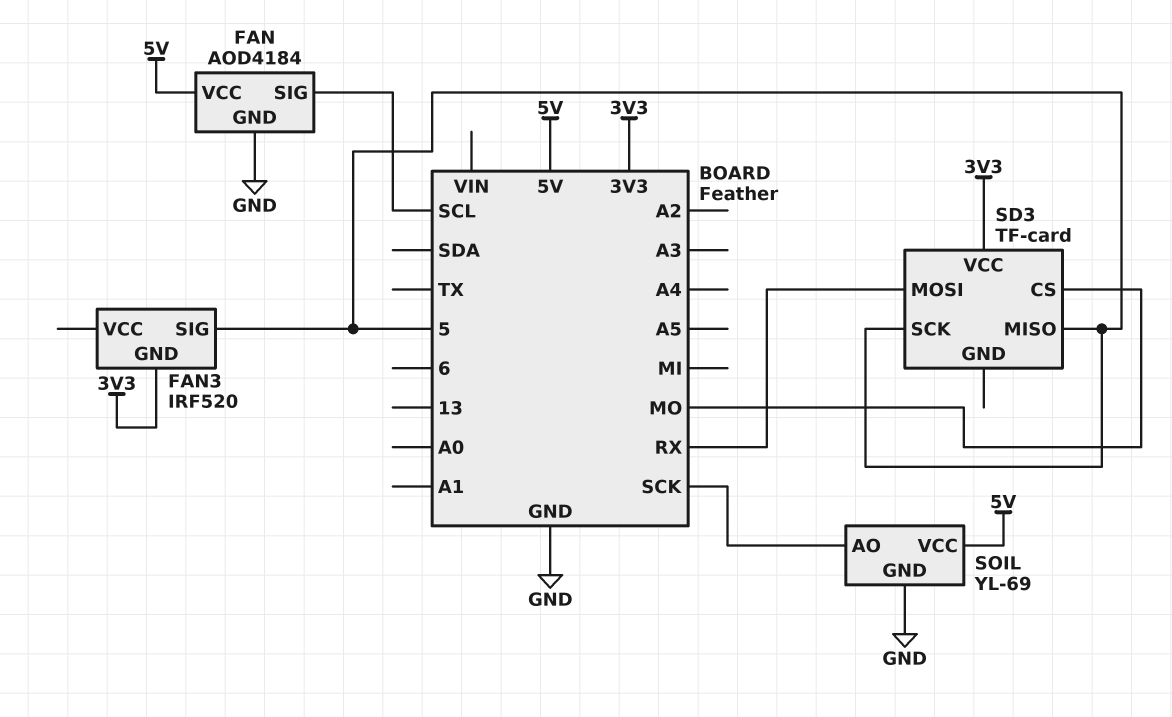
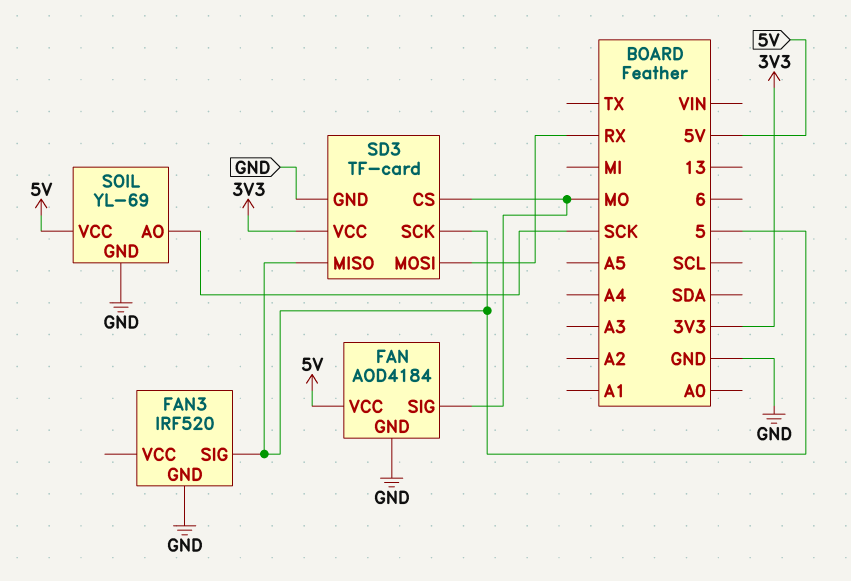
FAN pin SIG: SCL -> MO
FAN3 pin GND: 3V3 -> GND
SD3 pin GND: none -> GND

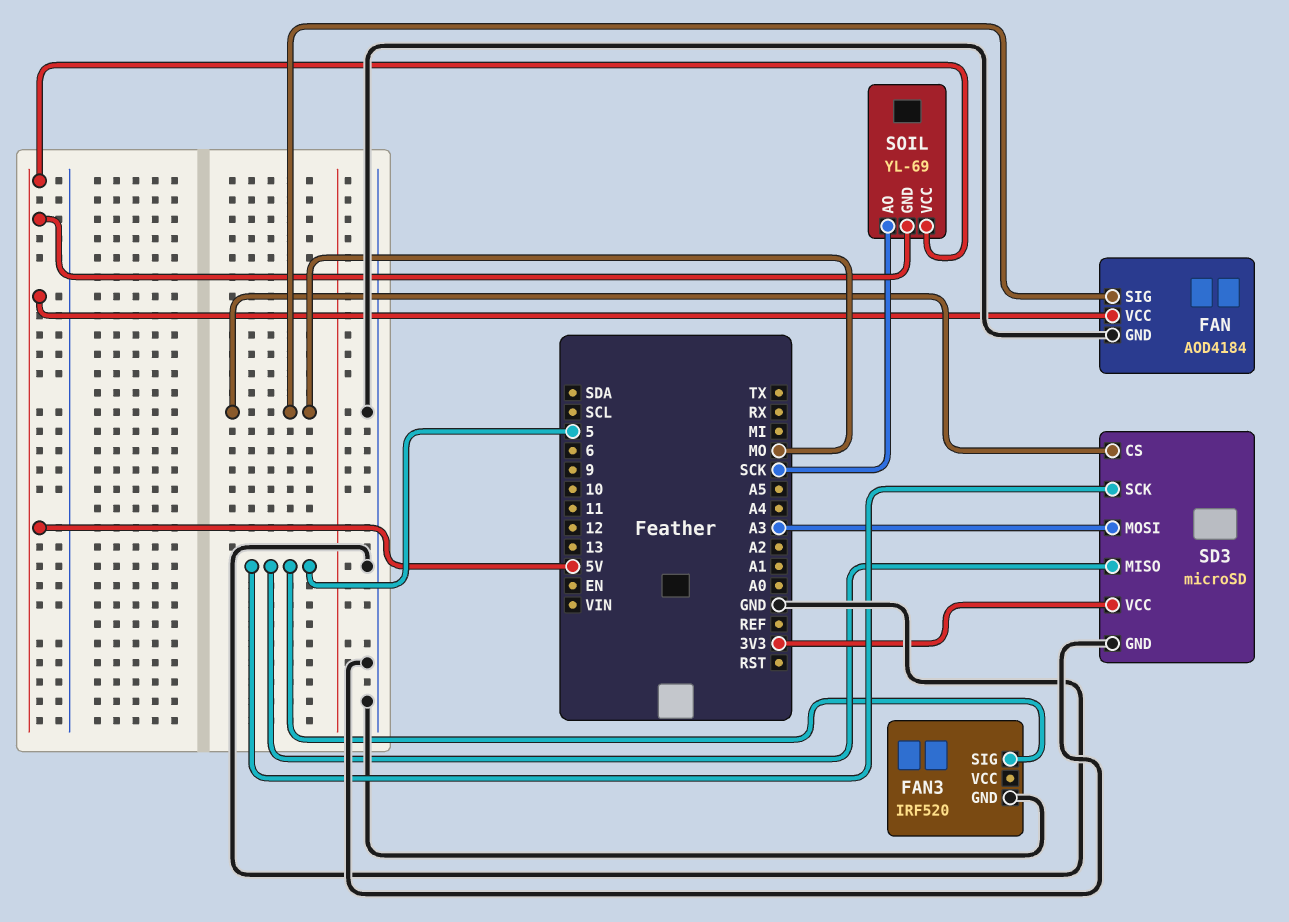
SD3: TF-card -> microSD
SD3 pin MOSI: RX -> A3
SOIL pin GND: GND -> 5V

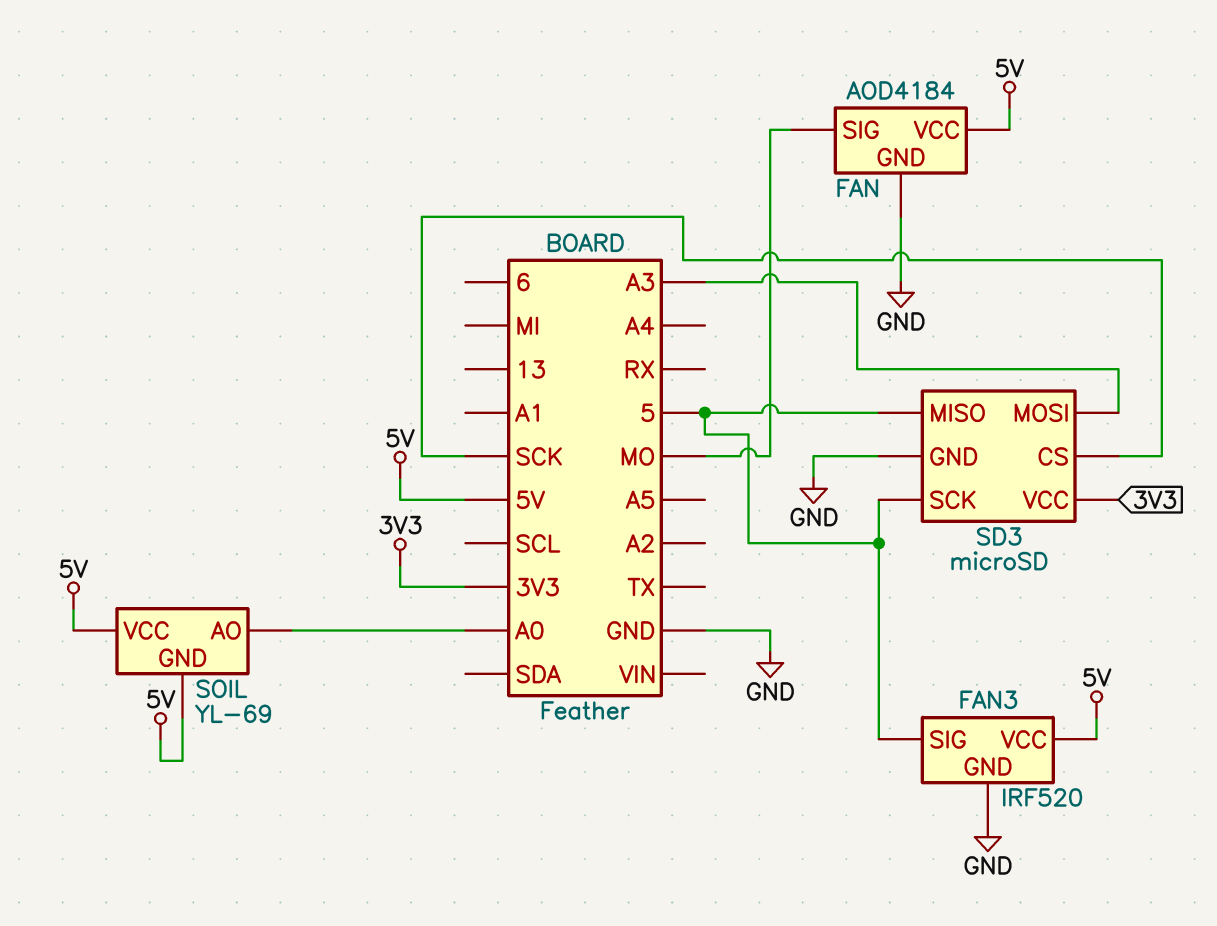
FAN3 pin VCC: none -> 5V
SD3 pin CS: MO -> SCK
SOIL pin AO: SCK -> A0

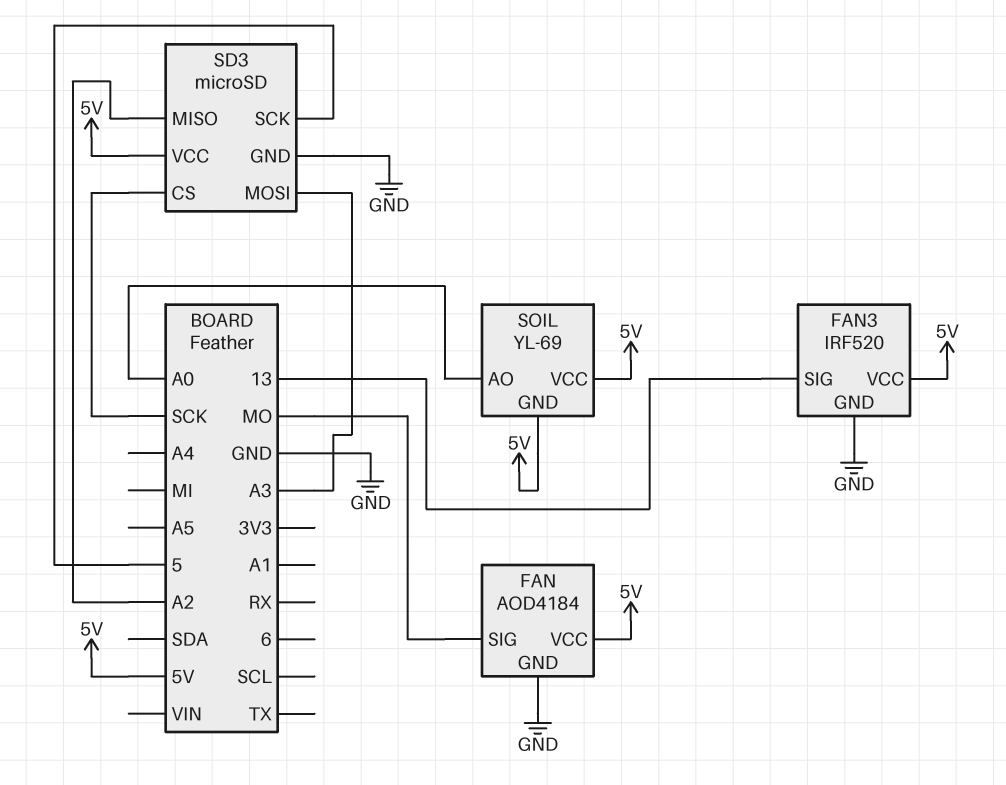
FAN3 pin SIG: 5 -> 13
SD3 pin MISO: 5 -> A2
SD3 pin VCC: 3V3 -> 5V

